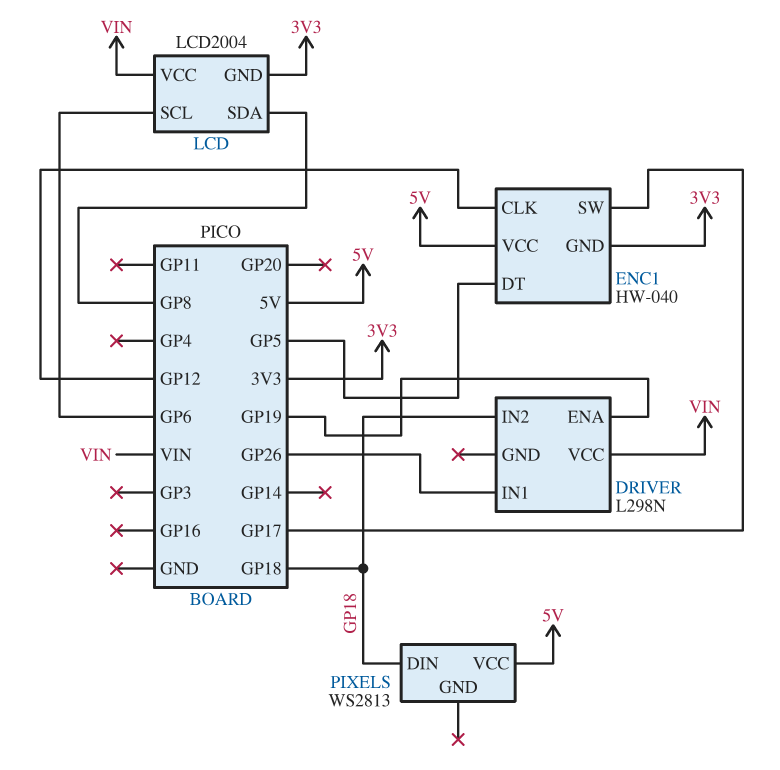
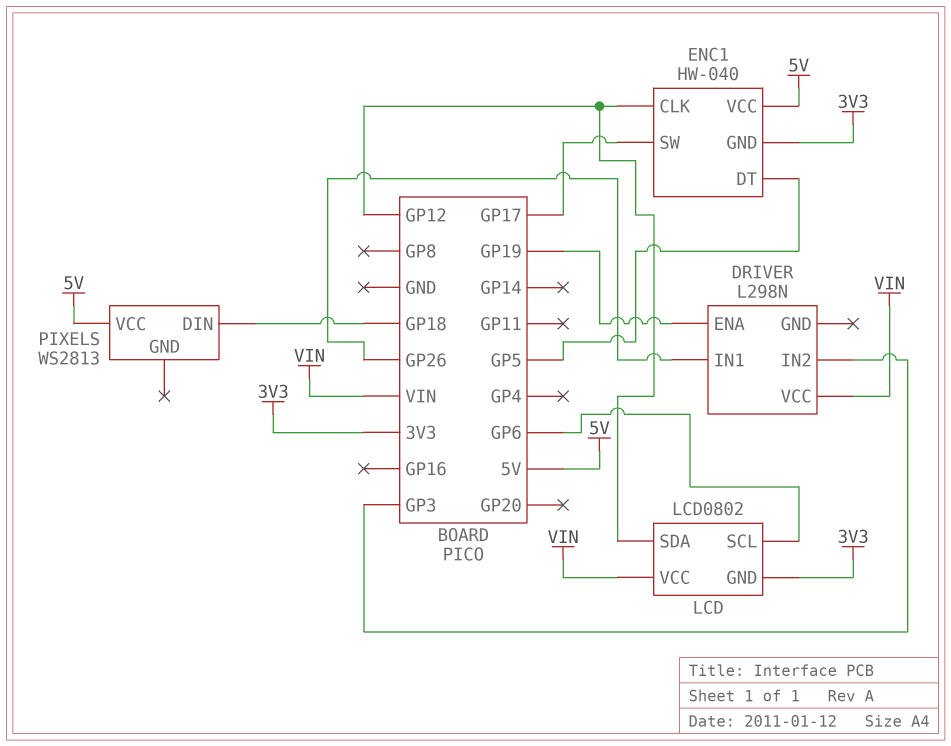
DRIVER pin IN2: GP18 -> GP3
LCD: LCD2004 -> LCD0802
LCD pin SDA: GP8 -> GP12

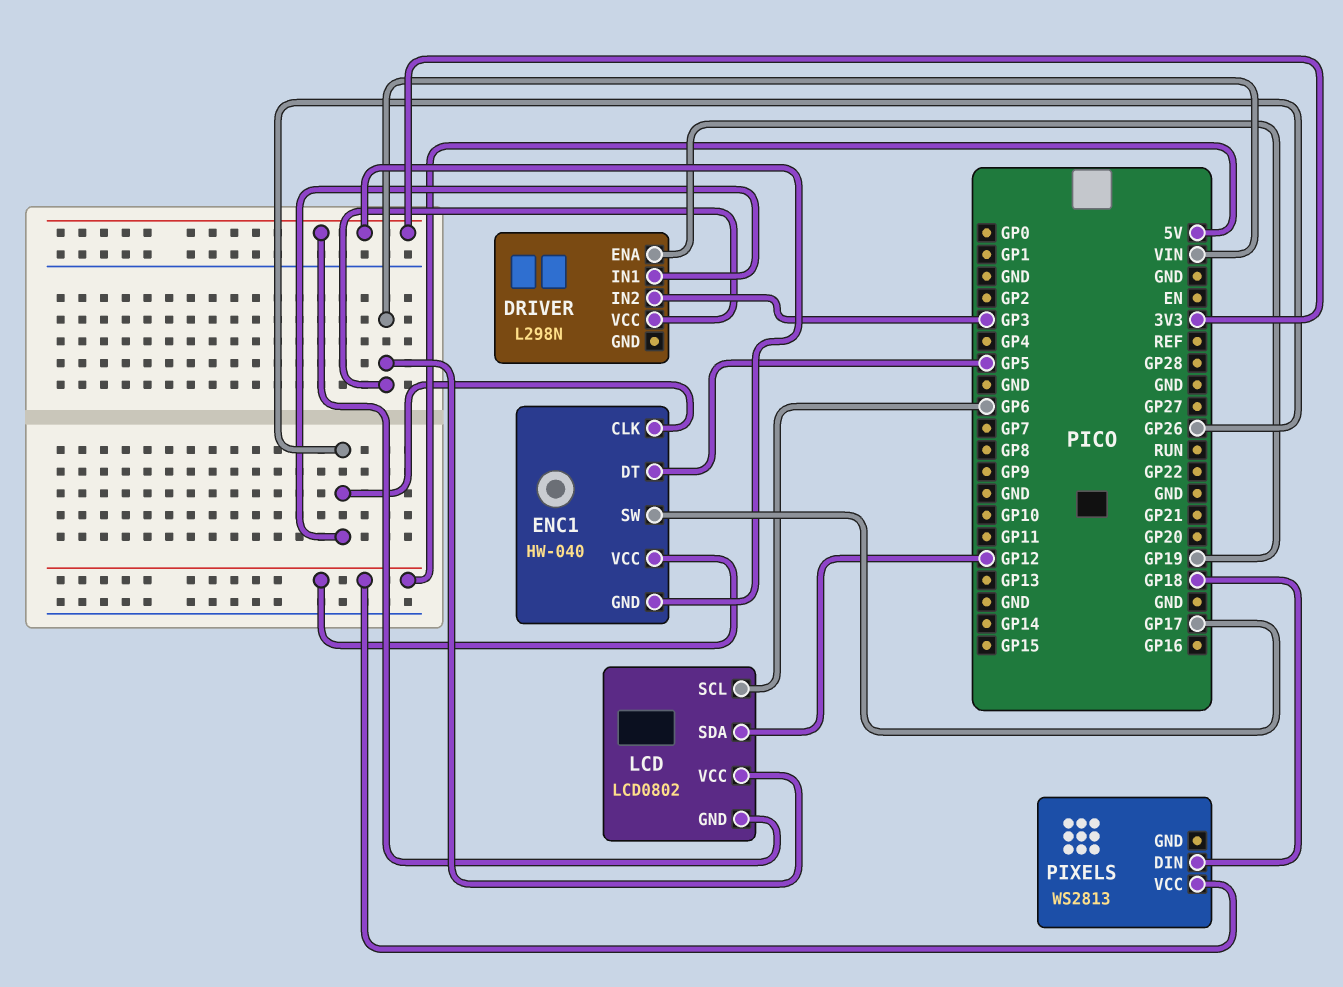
ENC1 pin CLK: GP12 -> GP26

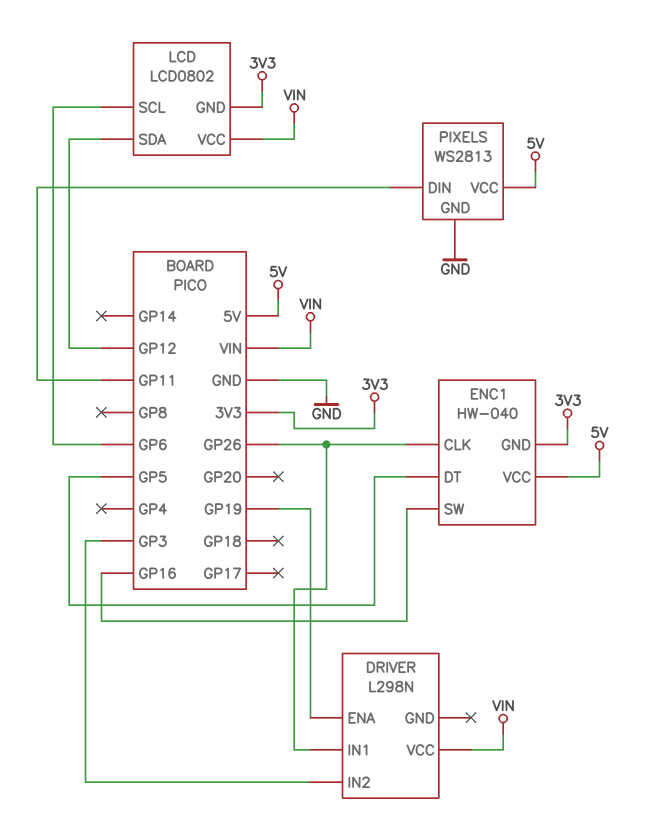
ENC1 pin SW: GP17 -> GP16
PIXELS pin DIN: GP18 -> GP11
PIXELS pin GND: none -> GND

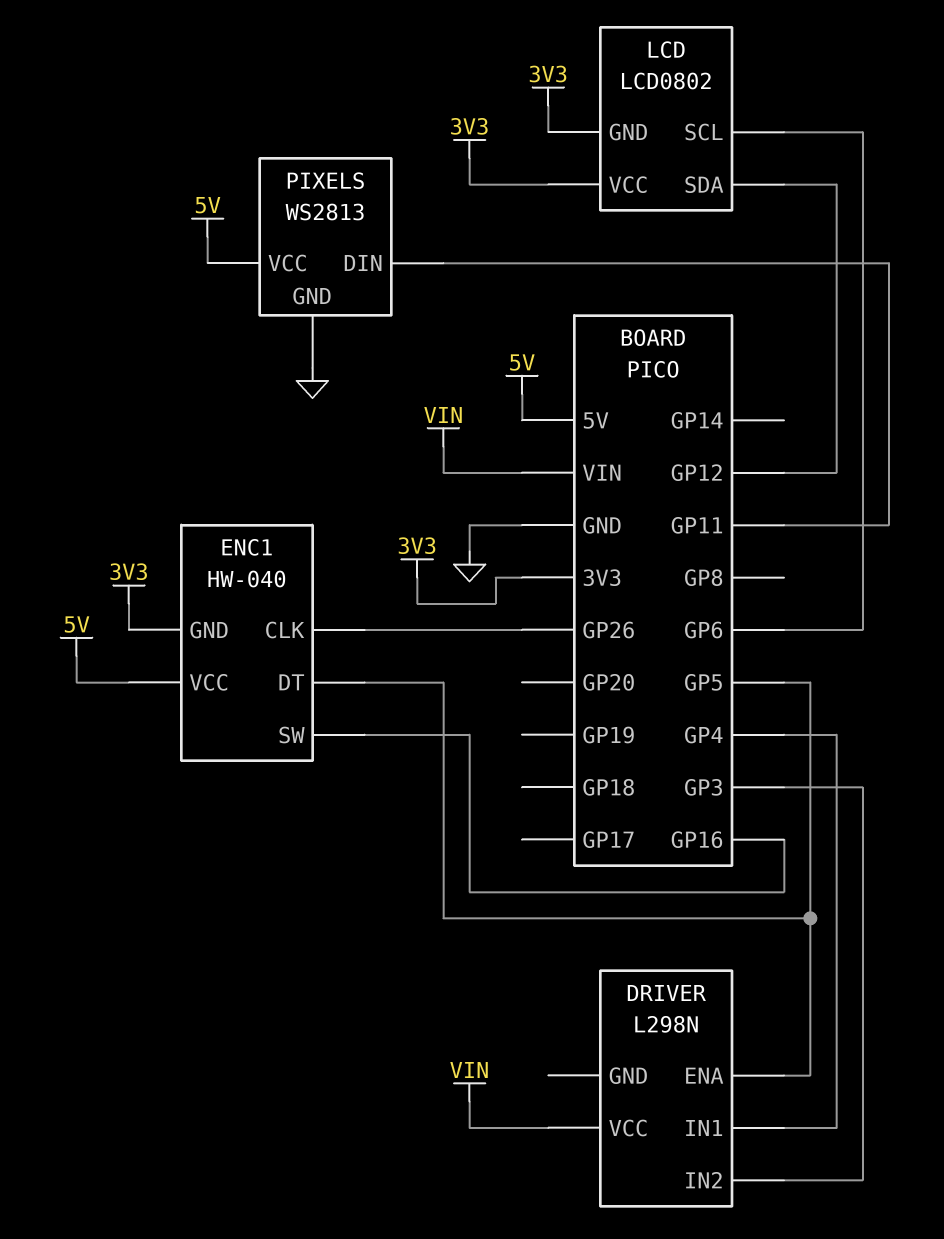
DRIVER pin ENA: GP19 -> GP5
DRIVER pin IN1: GP26 -> GP4
LCD pin VCC: VIN -> 3V3

